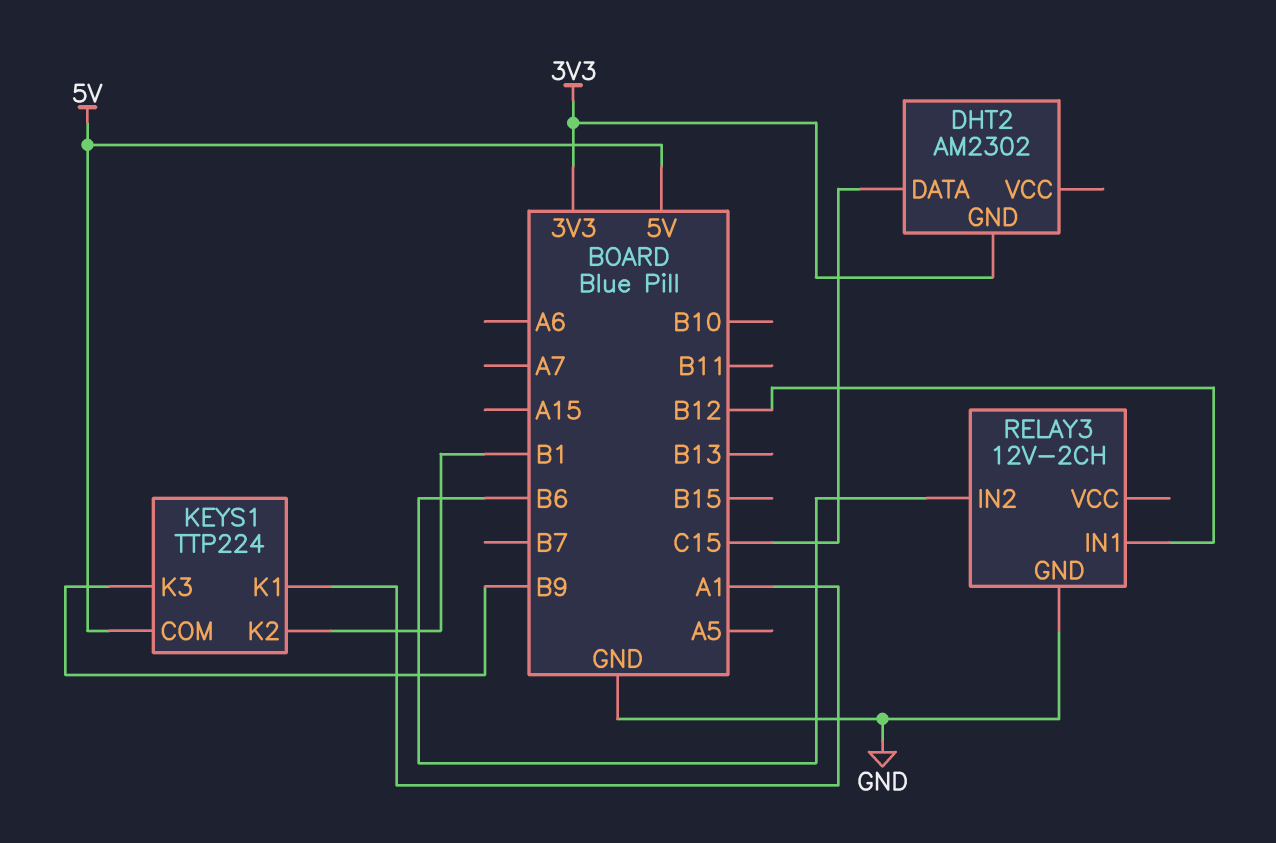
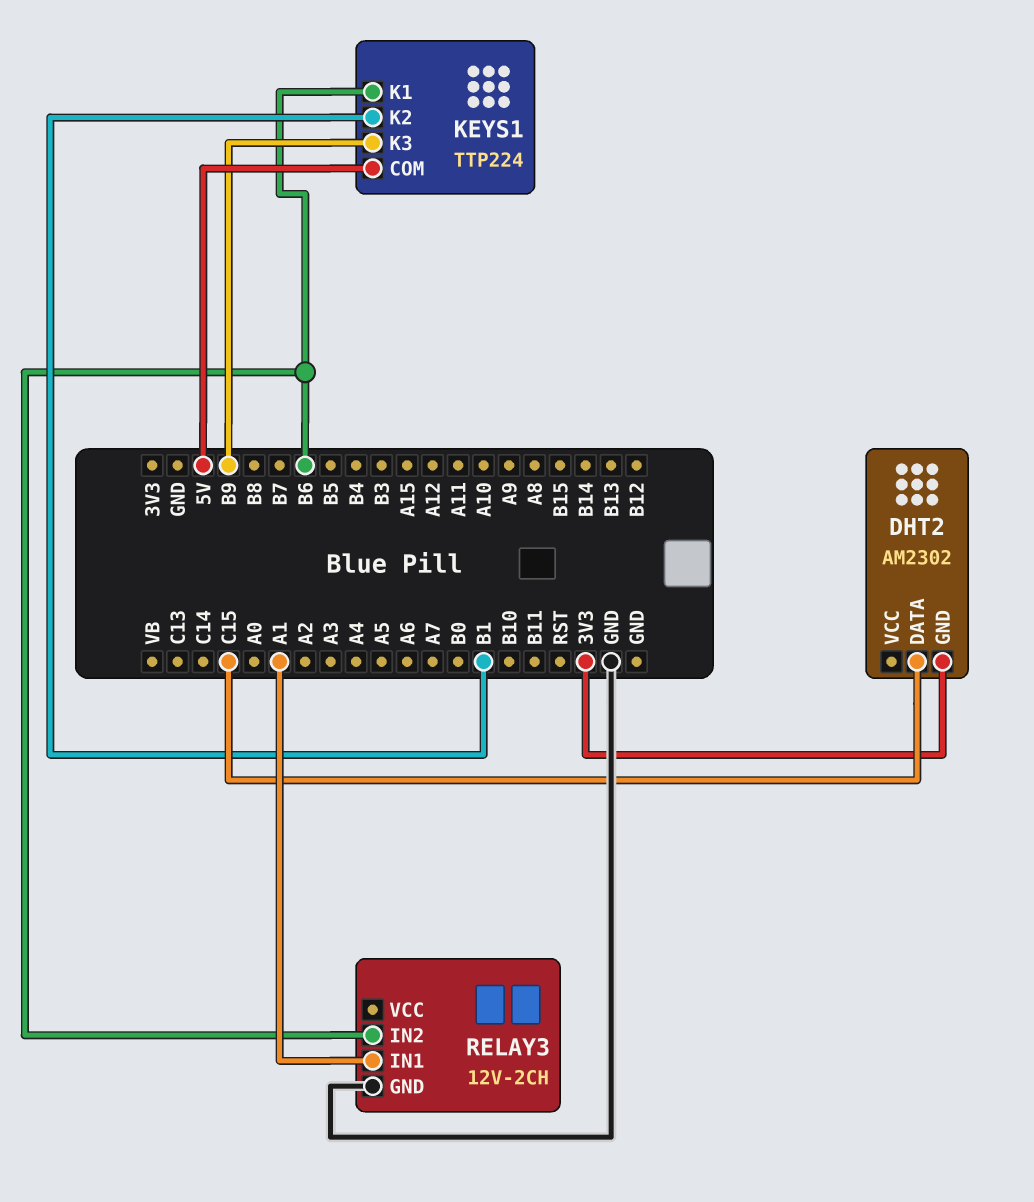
KEYS1 pin K1: A1 -> B6
RELAY3 pin IN1: B12 -> A1

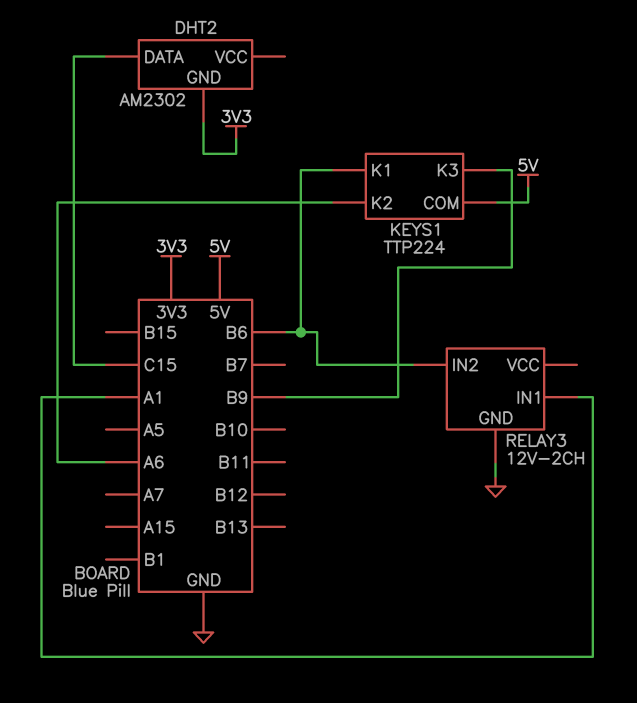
KEYS1 pin K2: B1 -> A6

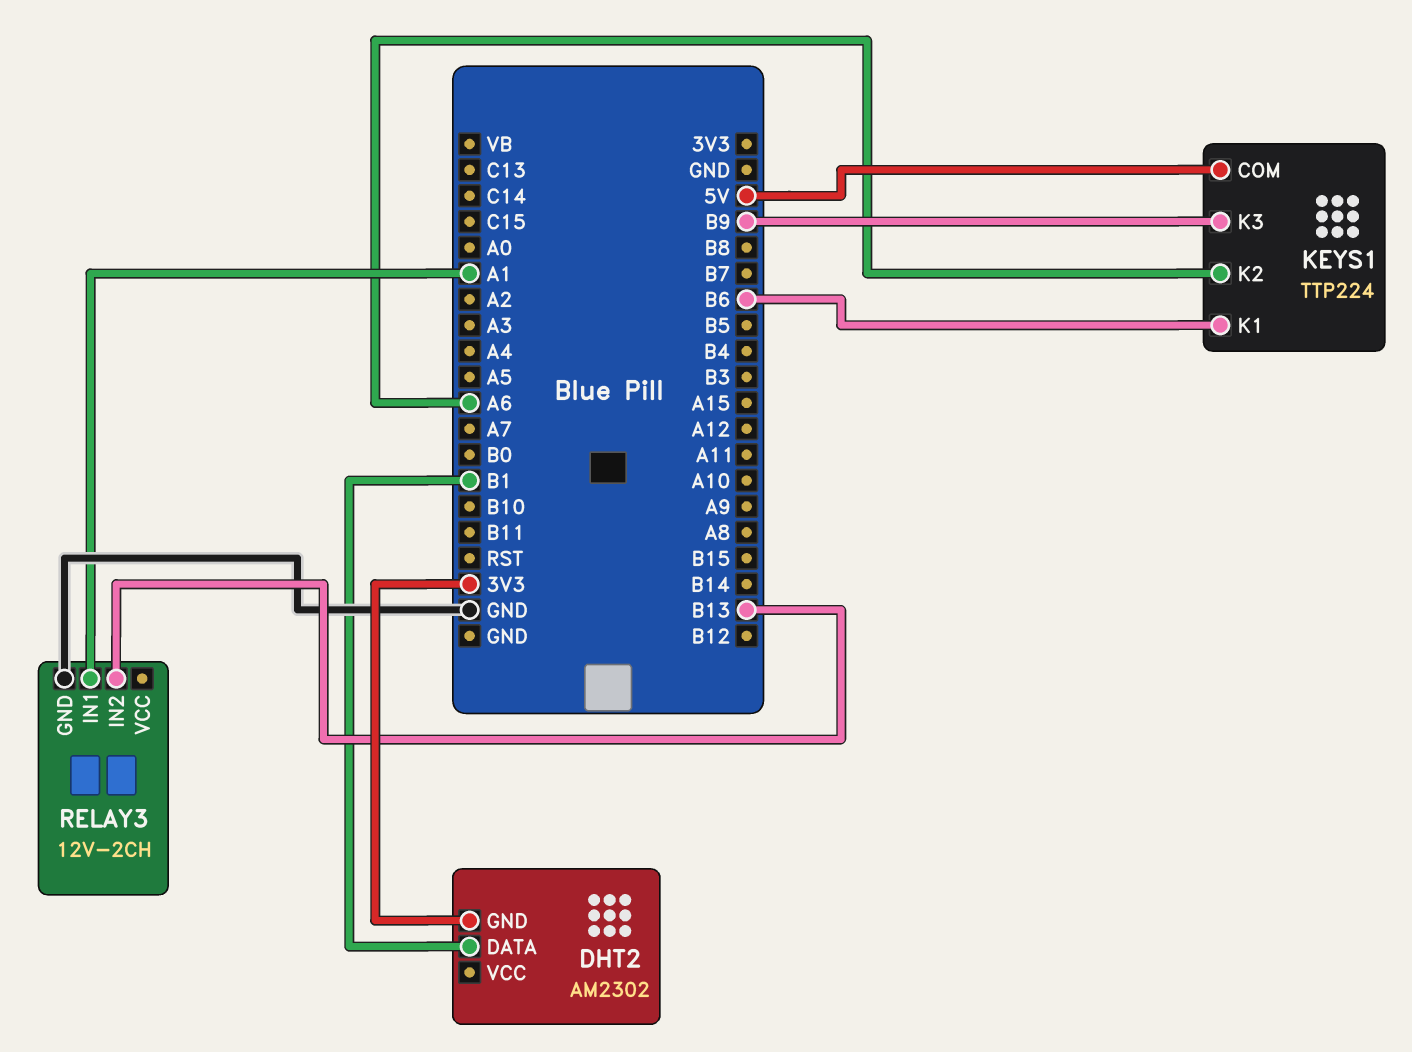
DHT2 pin DATA: C15 -> B1
RELAY3 pin IN2: B6 -> B13

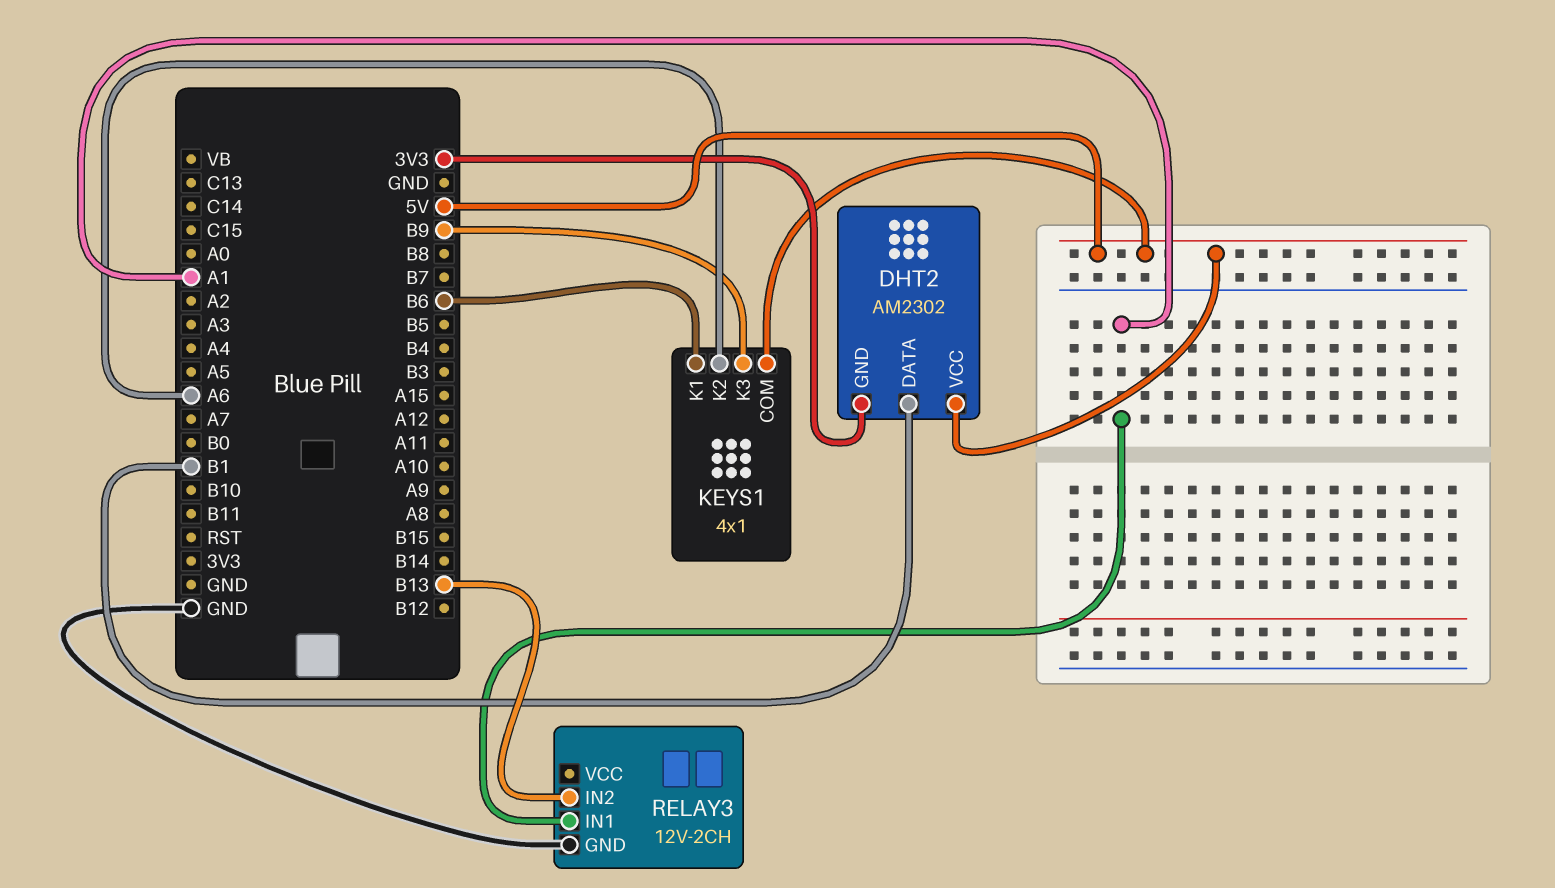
DHT2 pin VCC: none -> 5V
KEYS1: TTP224 -> 4x1

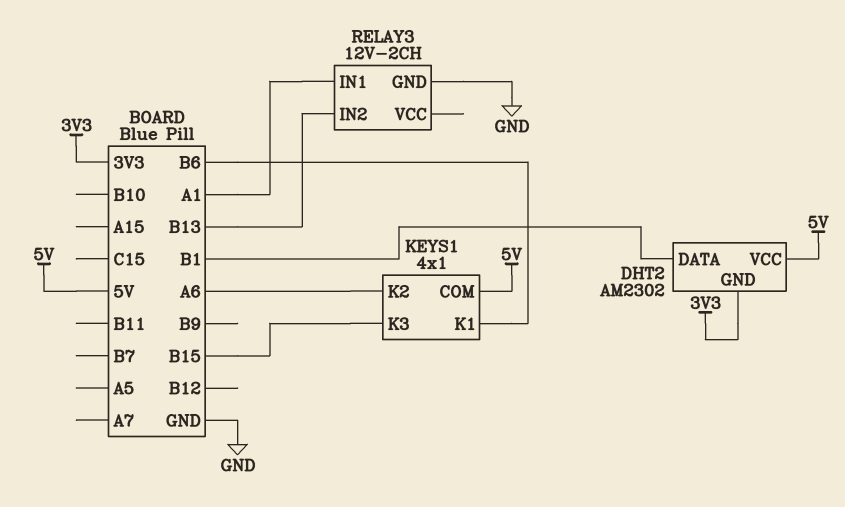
KEYS1 pin K3: B9 -> B15

